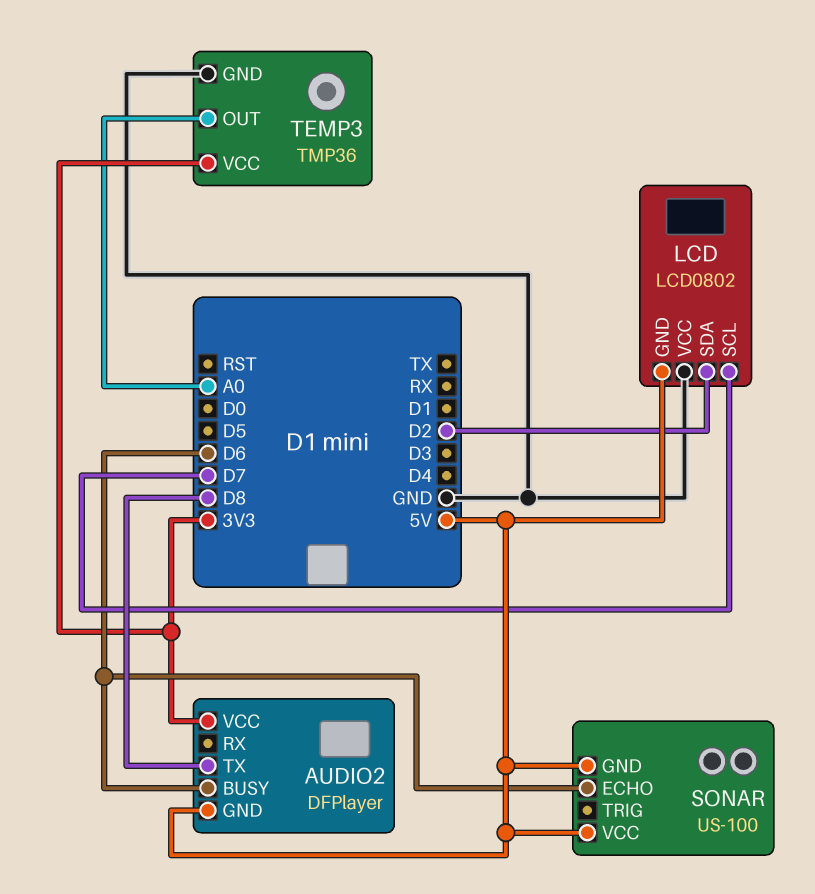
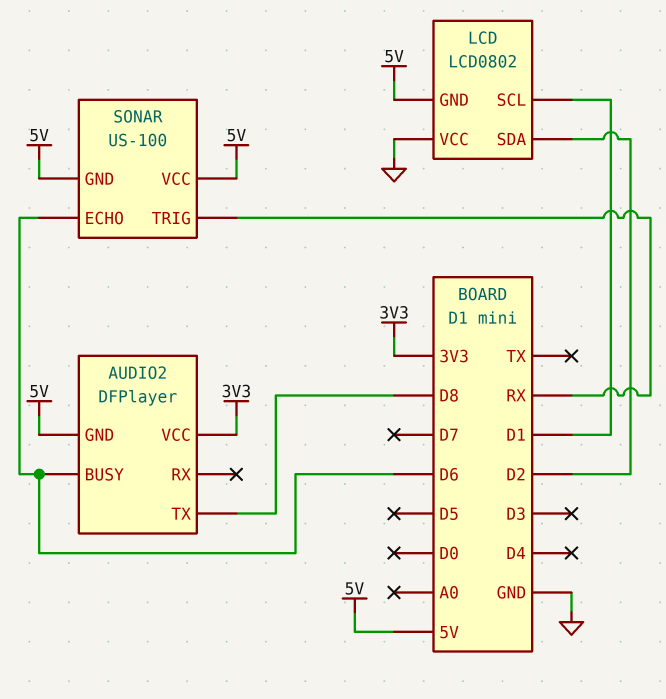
LCD pin SCL: D7 -> D1
SONAR pin TRIG: none -> RX
TEMP3: TMP36 -> none
TEMP3 pin GND: GND -> none
TEMP3 pin OUT: A0 -> none
TEMP3 pin VCC: 3V3 -> none

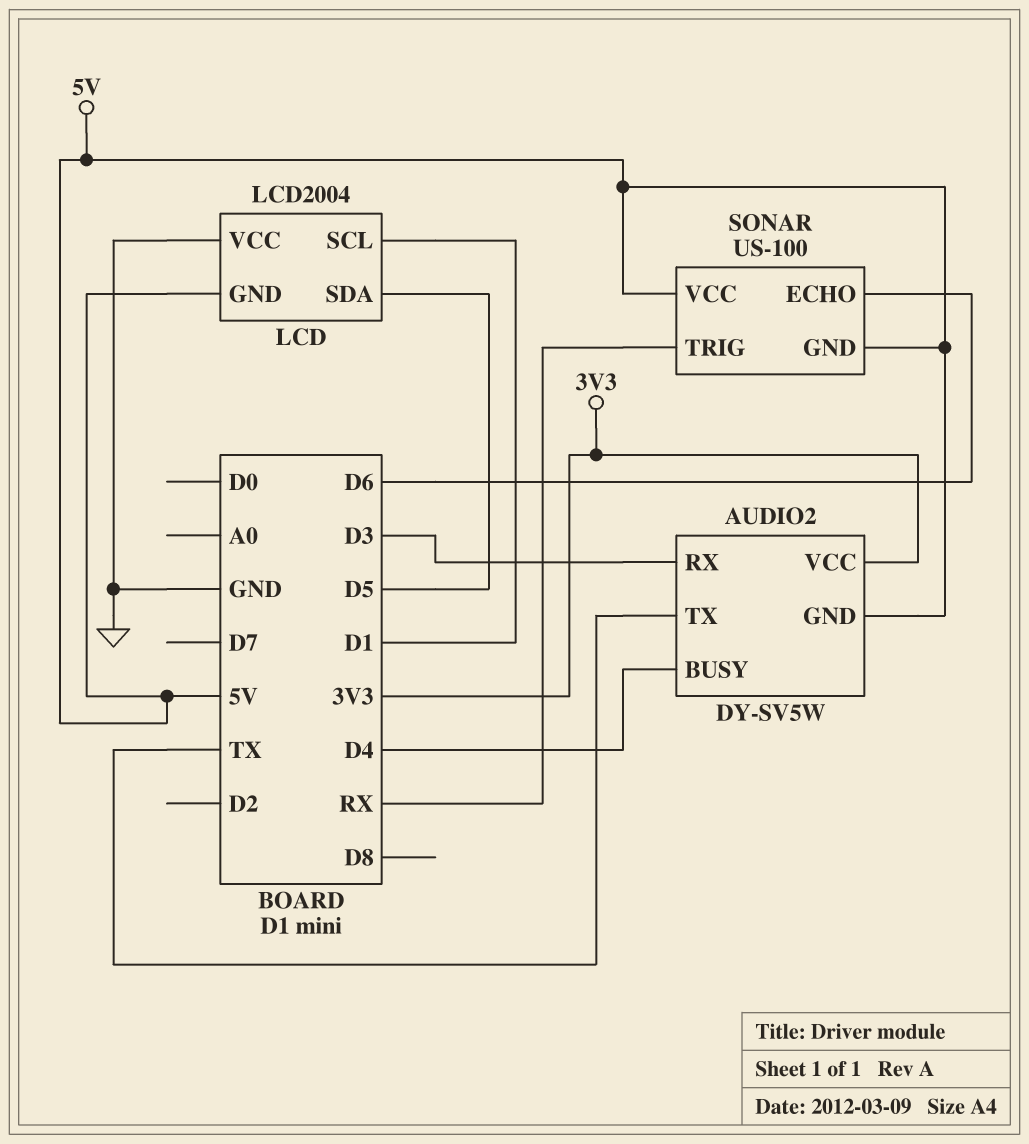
AUDIO2: DFPlayer -> DY-SV5W
AUDIO2 pin BUSY: D6 -> D4
AUDIO2 pin RX: none -> D3
AUDIO2 pin TX: D8 -> TX
LCD: LCD0802 -> LCD2004
LCD pin SDA: D2 -> D5

